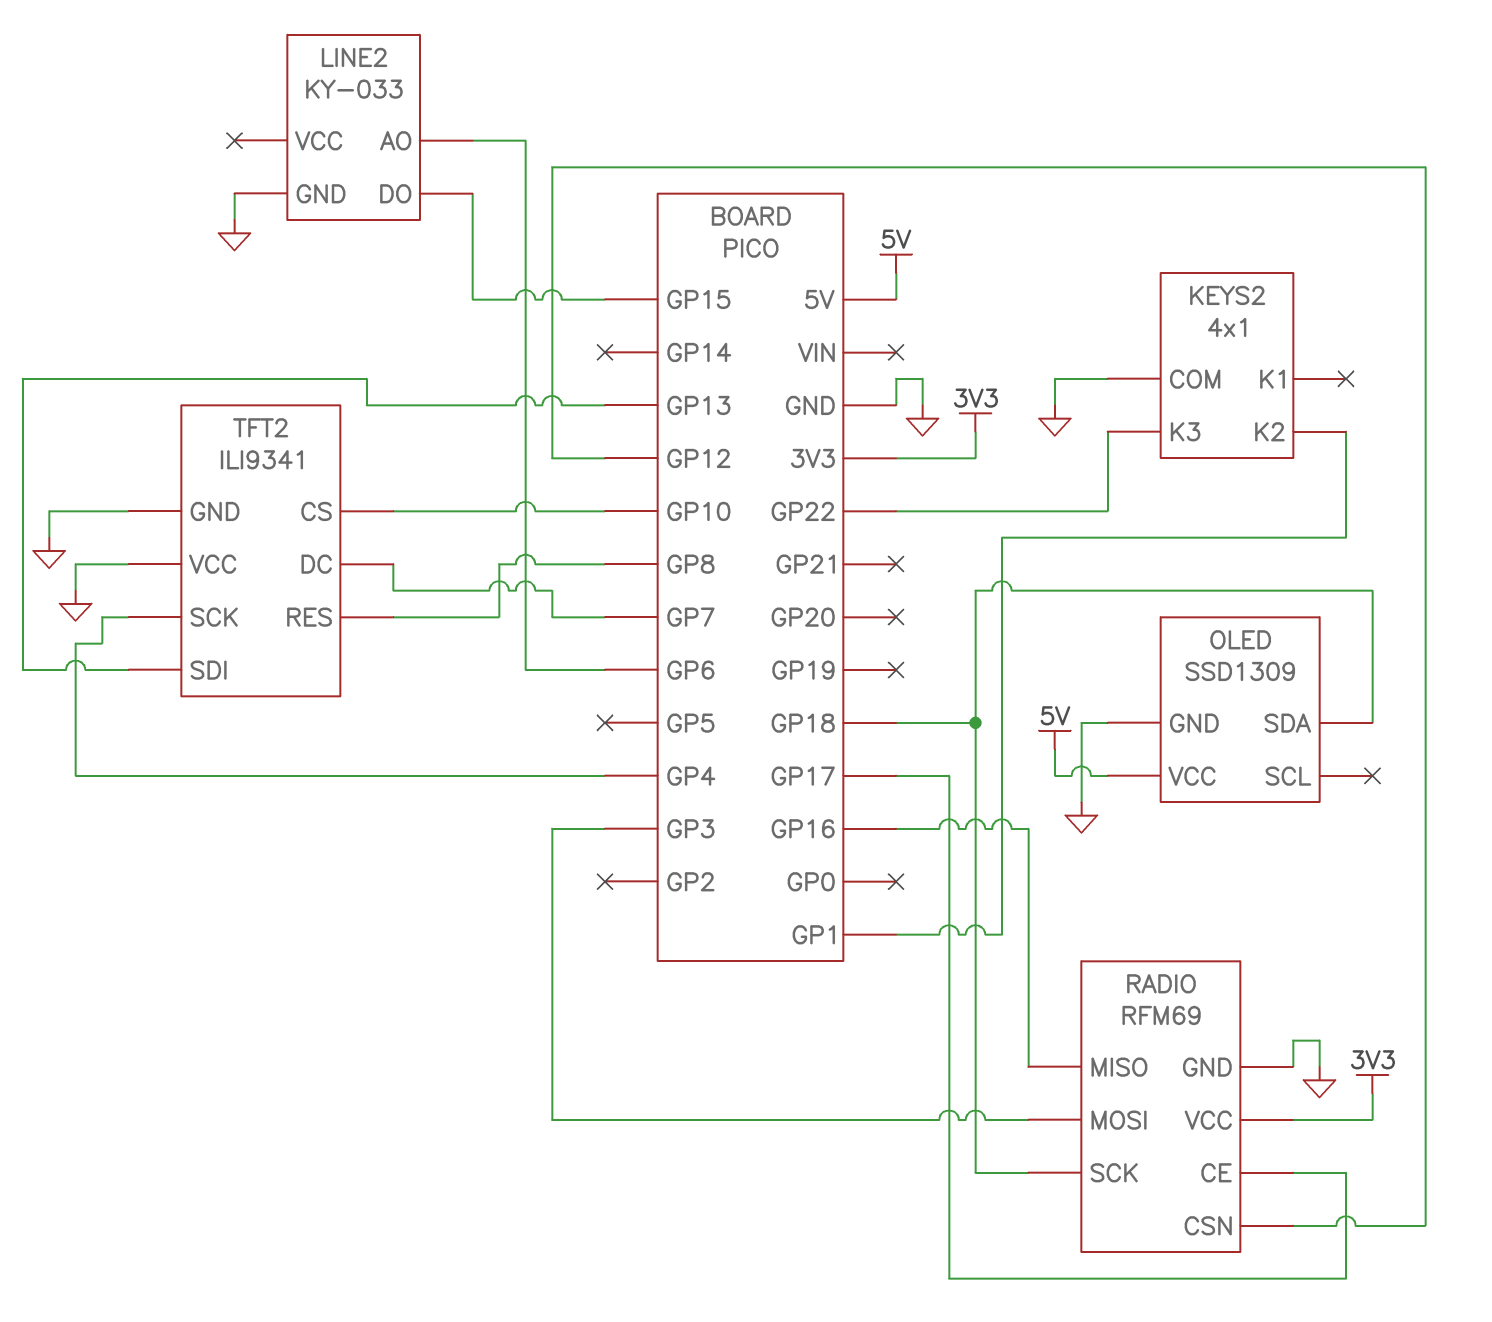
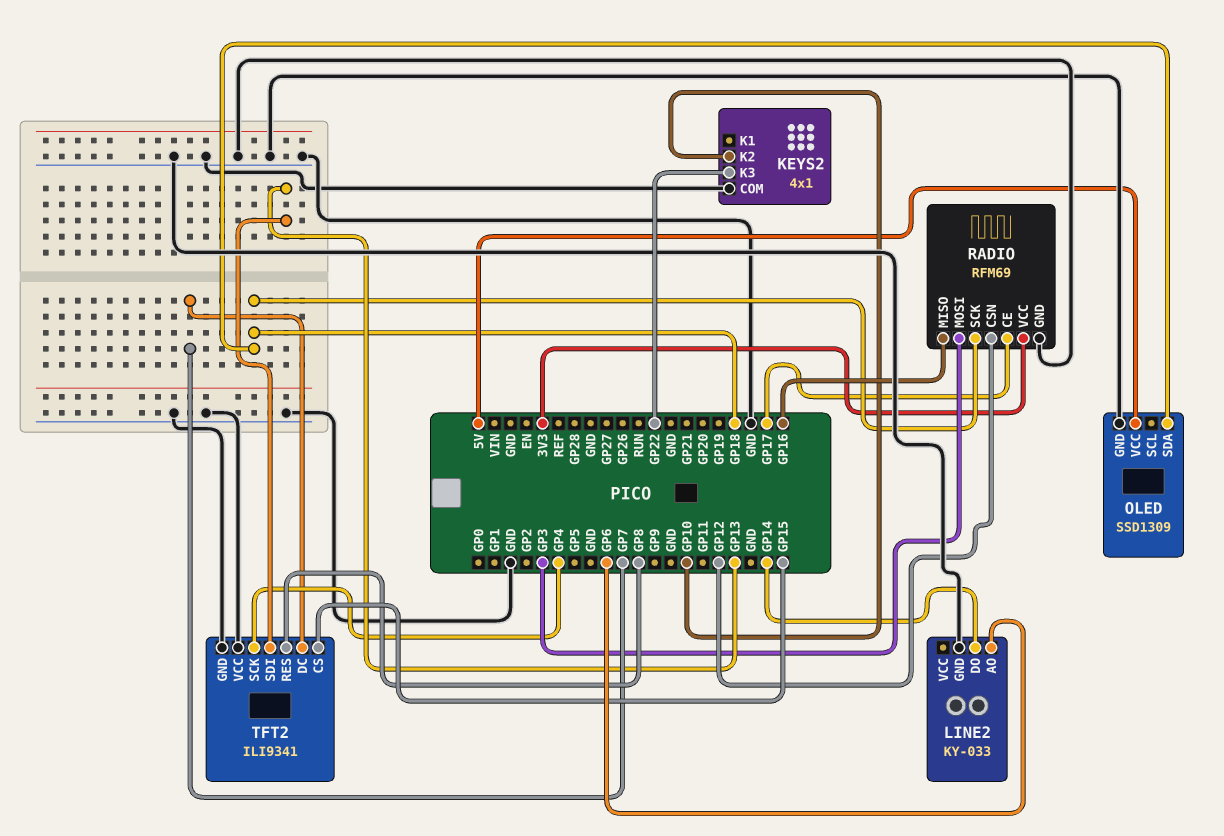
KEYS2 pin K2: GP1 -> GP10
LINE2 pin DO: GP15 -> GP14
TFT2 pin CS: GP10 -> GP15

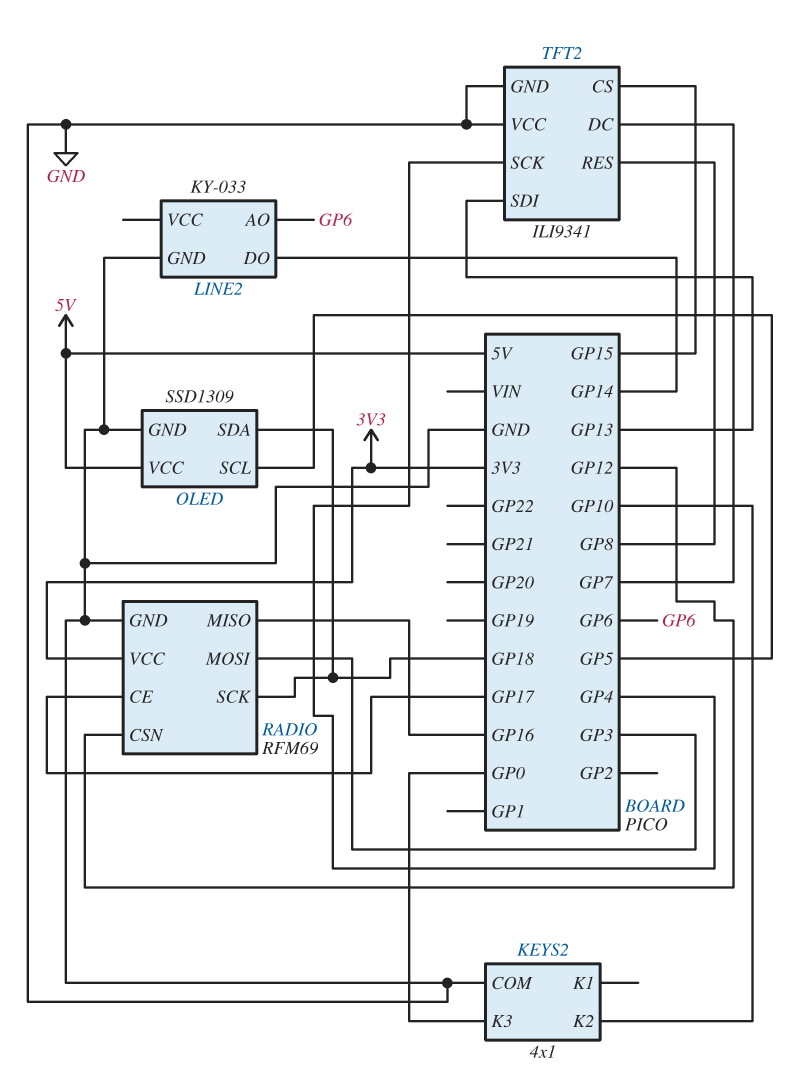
KEYS2 pin K3: GP22 -> GP0
OLED pin SCL: none -> GP5

